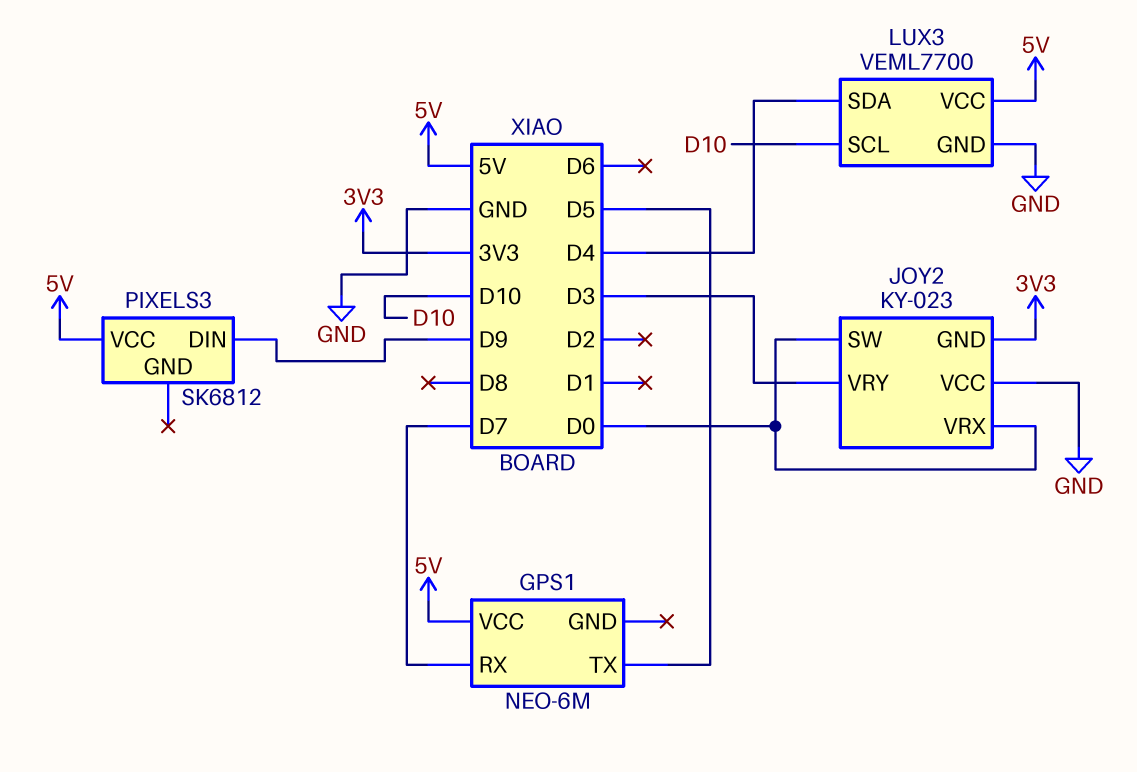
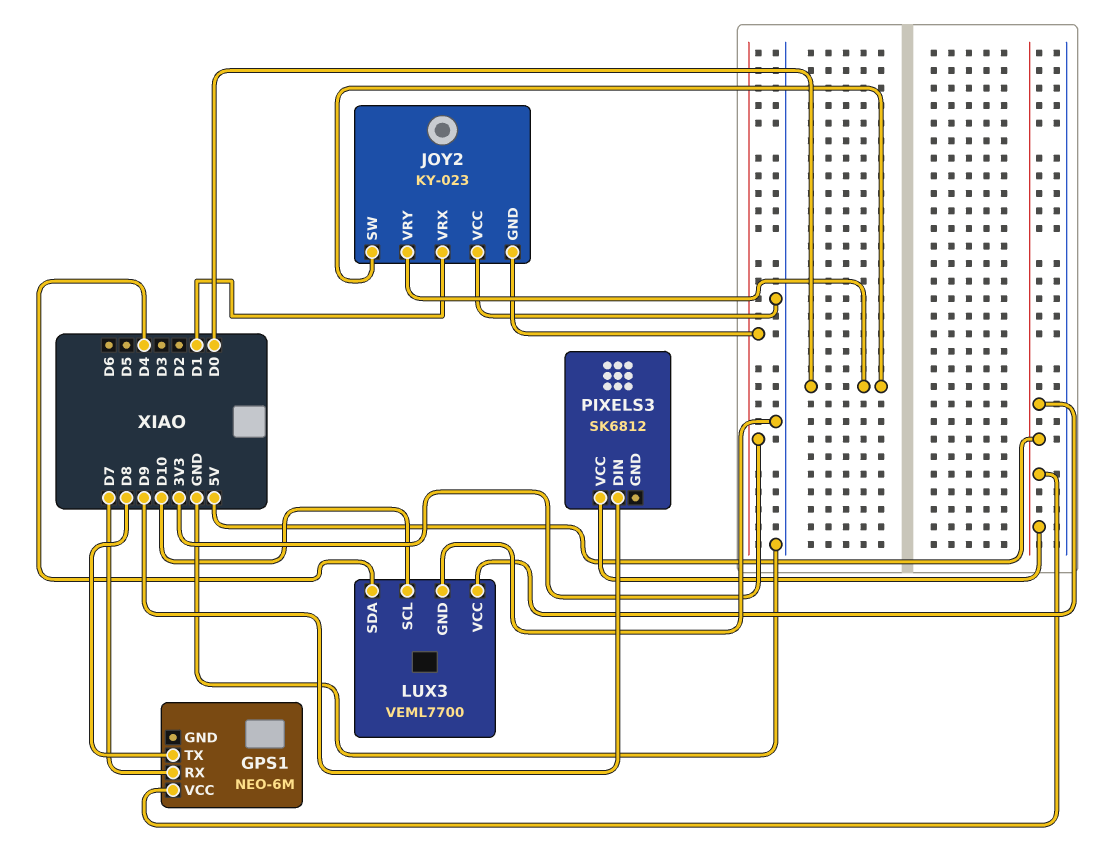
GPS1 pin TX: D5 -> D8
JOY2 pin VRX: D0 -> D1
JOY2 pin VRY: D3 -> D0

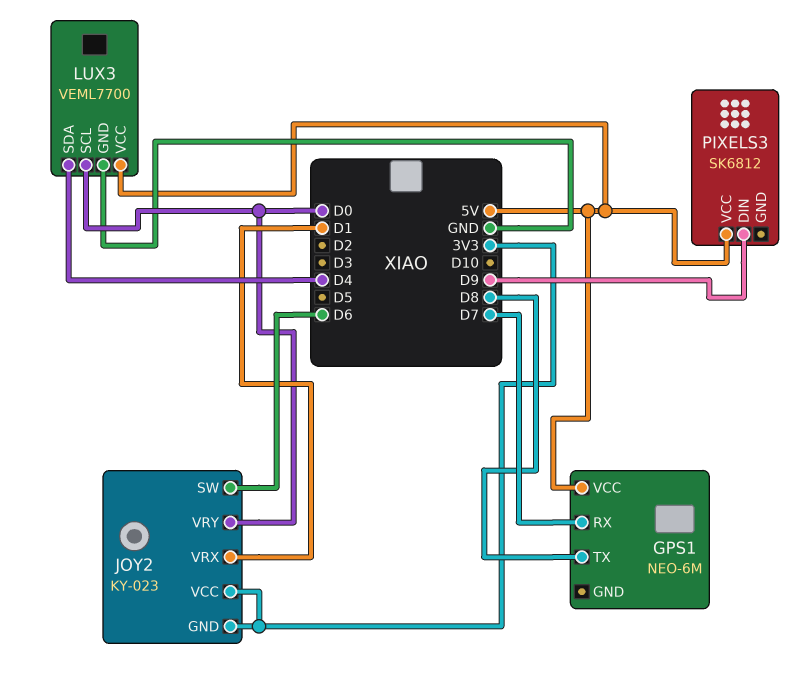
JOY2 pin SW: D0 -> D6
JOY2 pin VCC: GND -> 3V3
LUX3 pin SCL: D10 -> D0

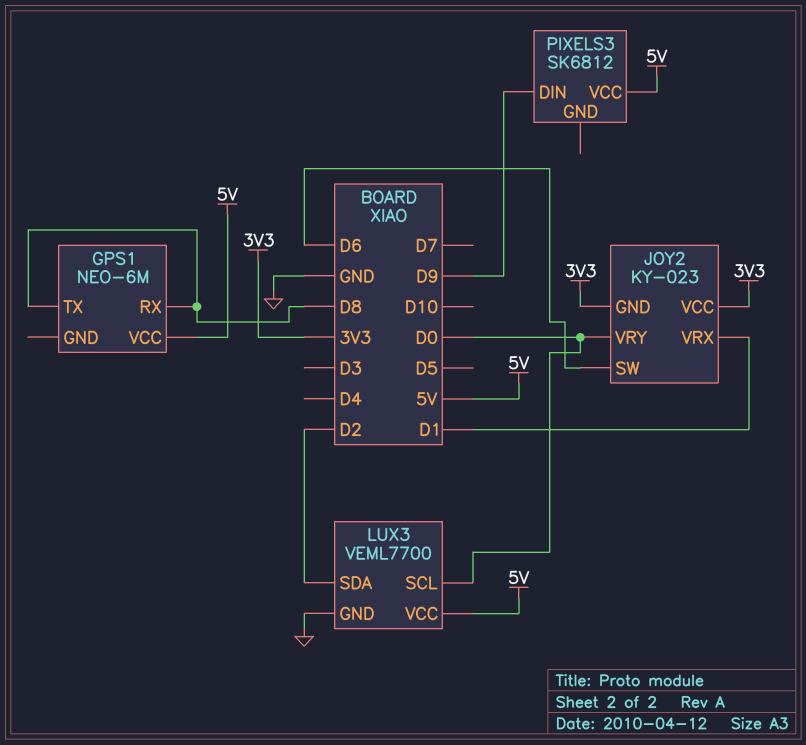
GPS1 pin RX: D7 -> D8
LUX3 pin SDA: D4 -> D2

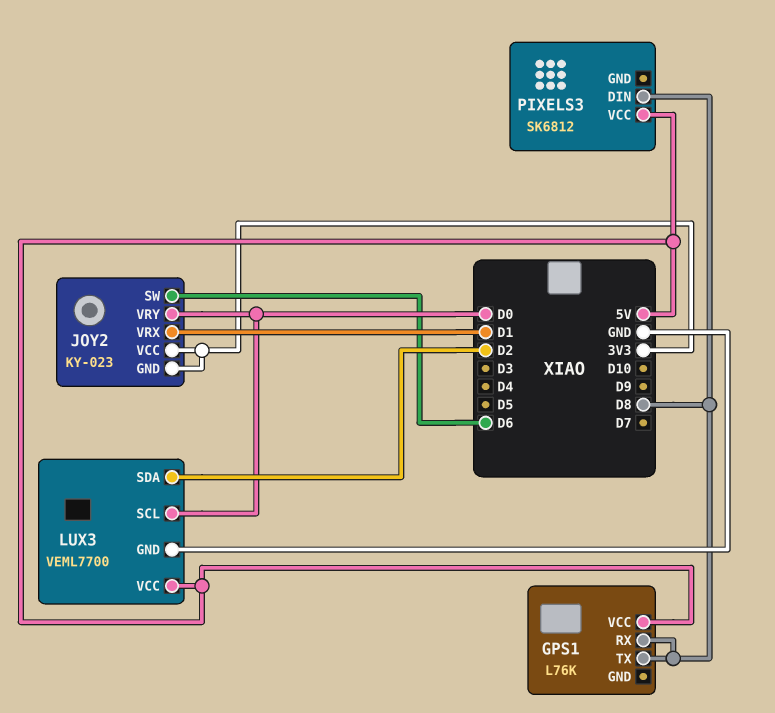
GPS1: NEO-6M -> L76K
PIXELS3 pin DIN: D9 -> D8

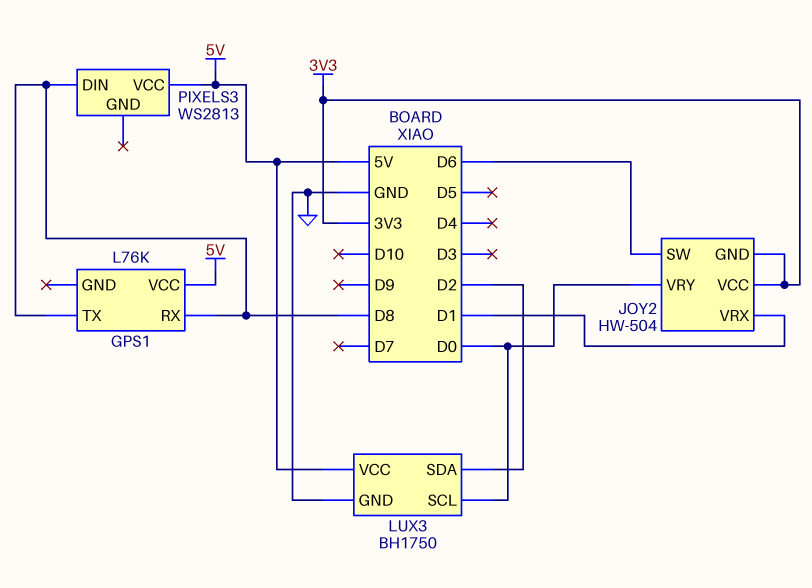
JOY2: KY-023 -> HW-504
LUX3: VEML7700 -> BH1750
PIXELS3: SK6812 -> WS2813

